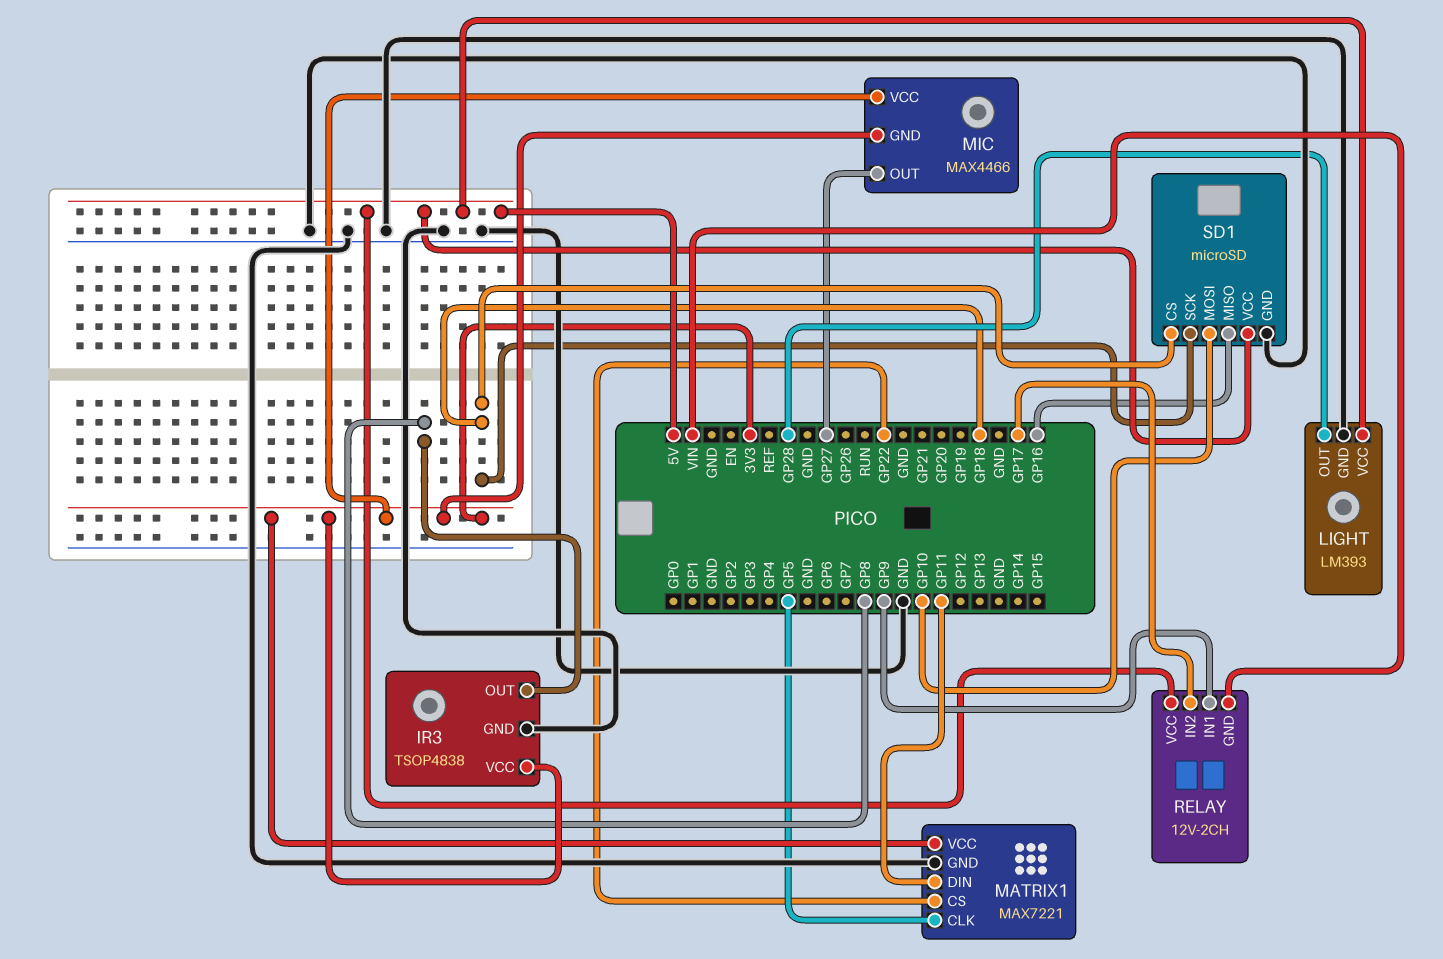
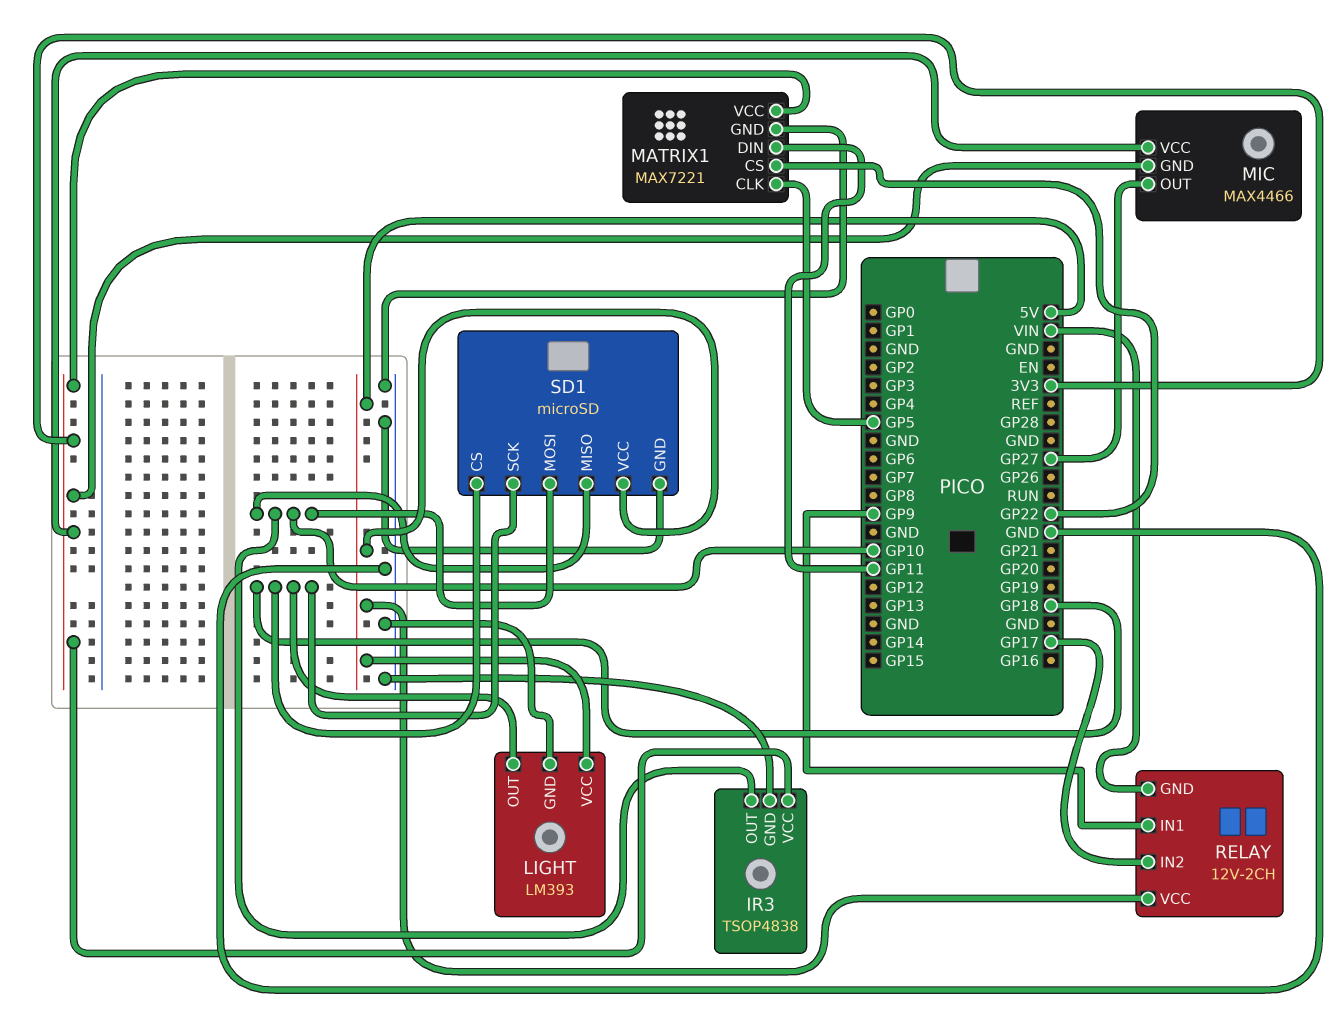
IR3 pin OUT: GP8 -> GP10
LIGHT pin OUT: GP28 -> GP18
SD1 pin MISO: GP16 -> GP10

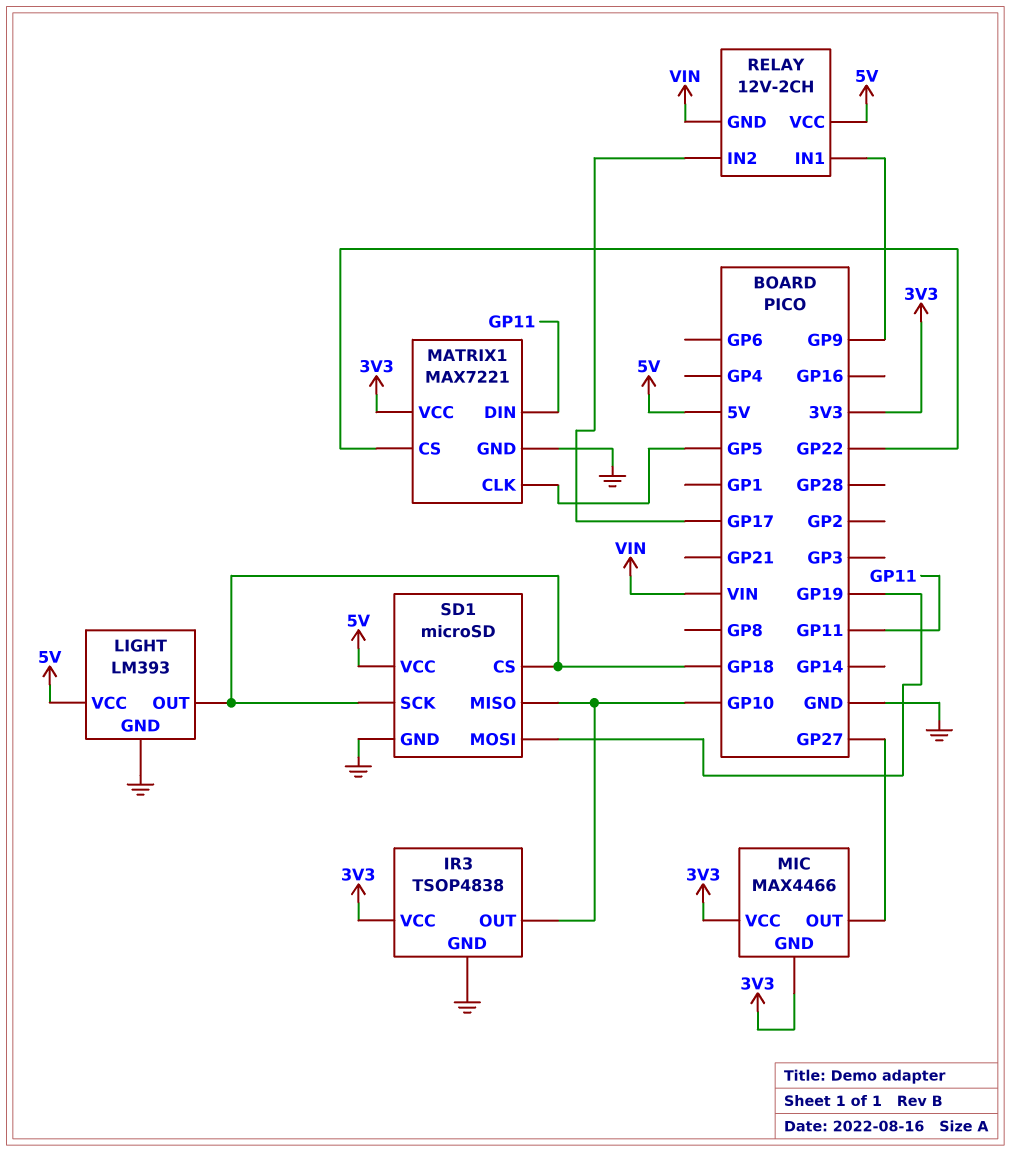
SD1 pin MOSI: GP10 -> GP19

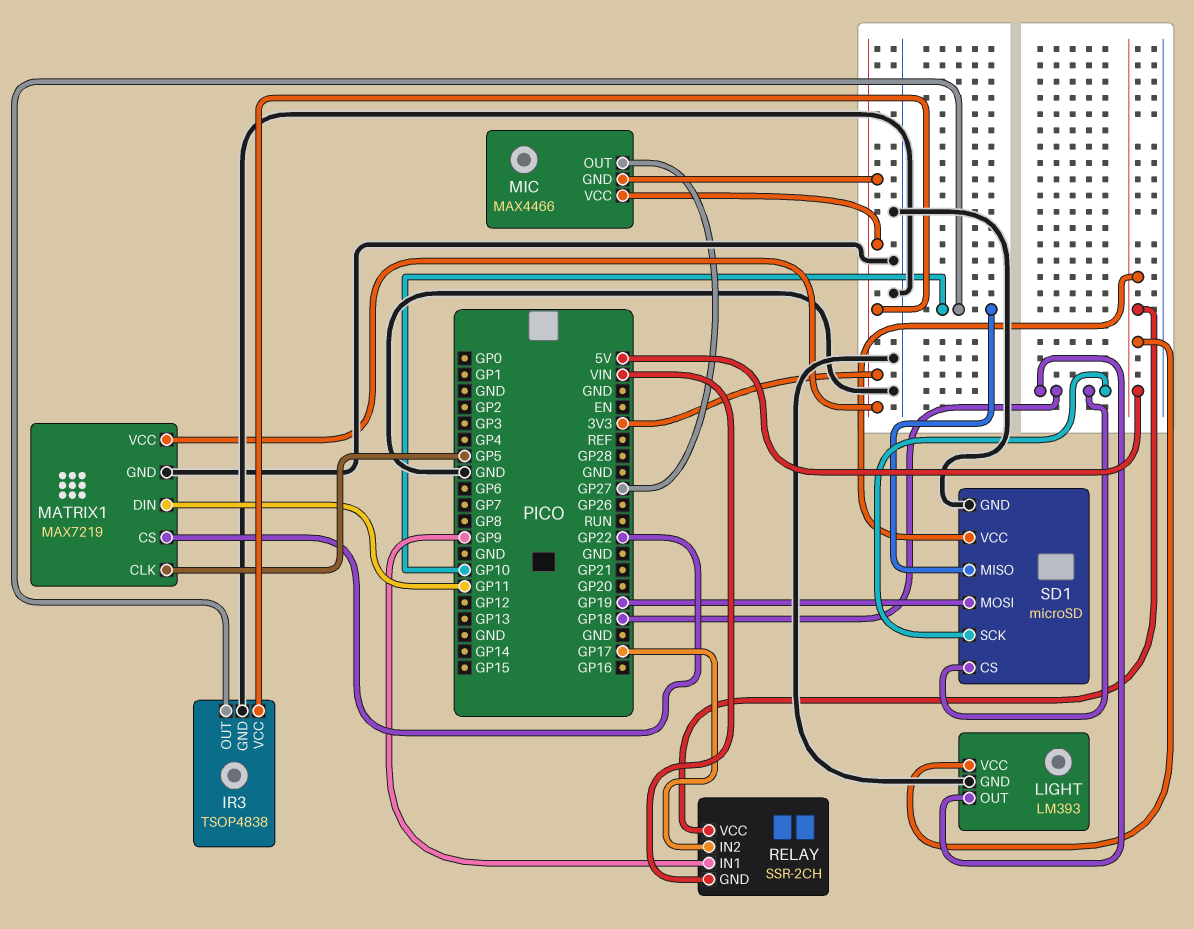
MATRIX1: MAX7221 -> MAX7219
RELAY: 12V-2CH -> SSR-2CH

